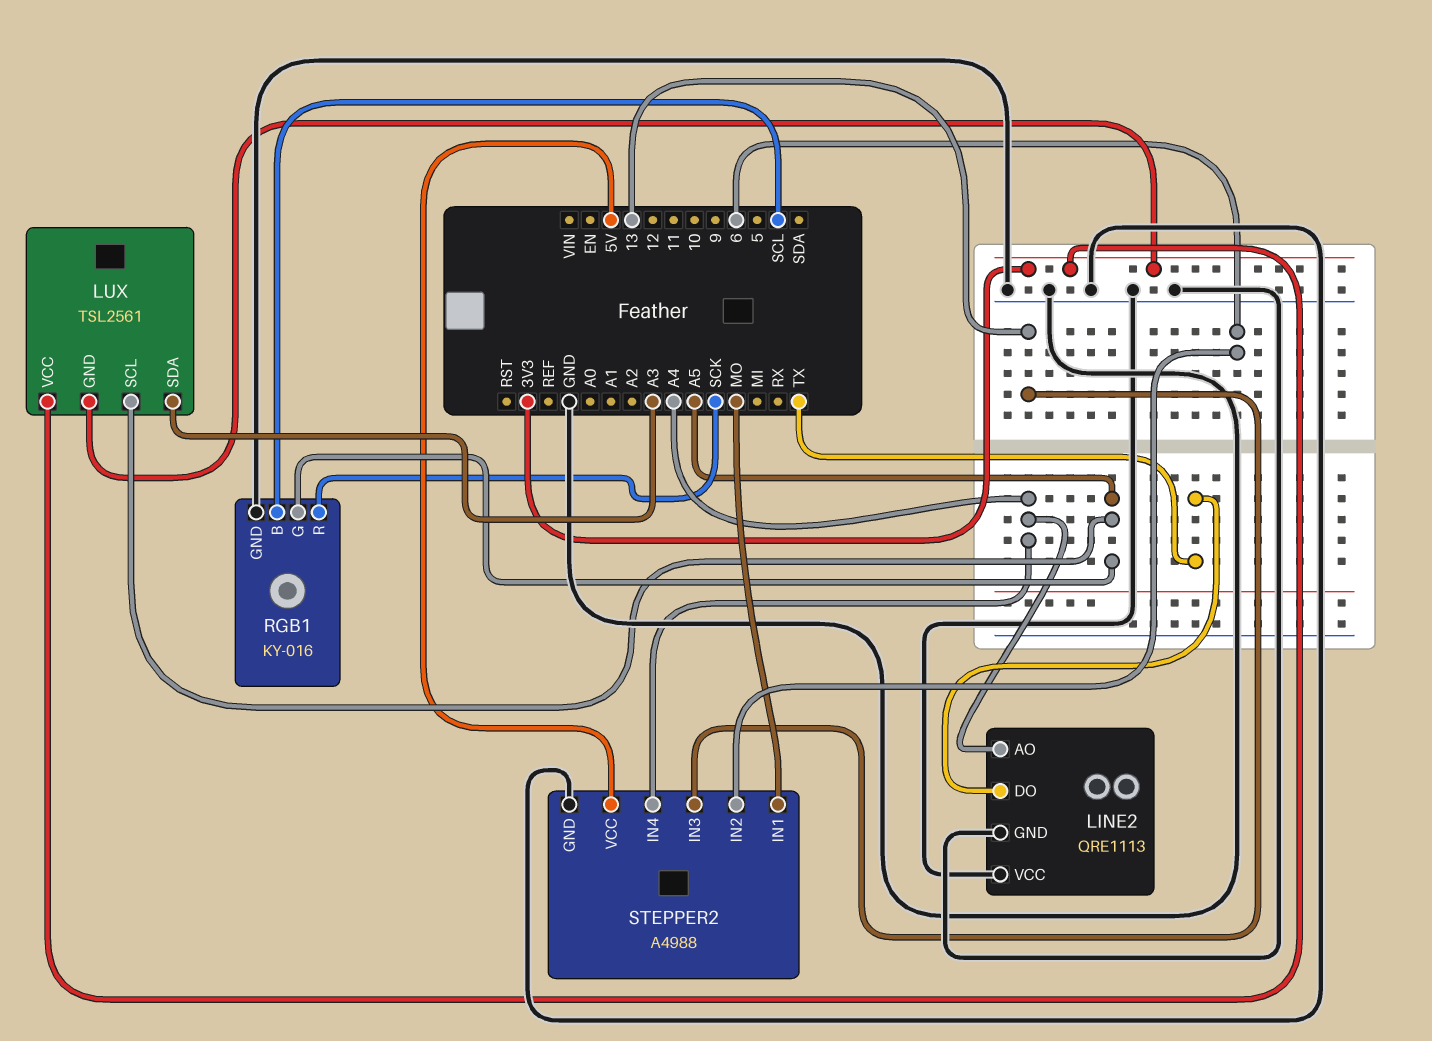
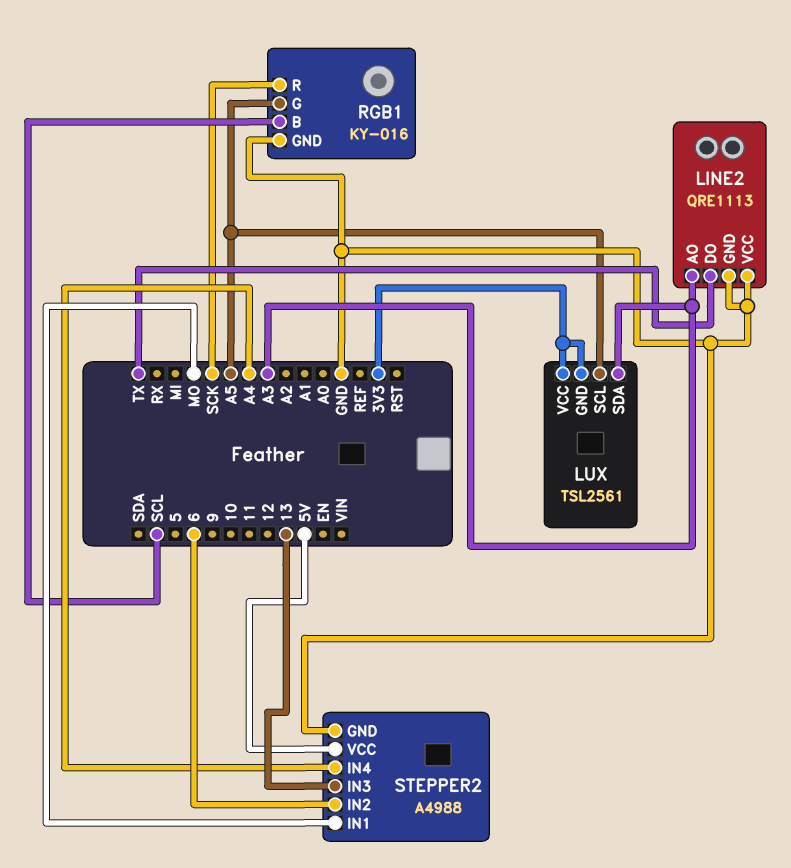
LINE2 pin AO: A4 -> A3

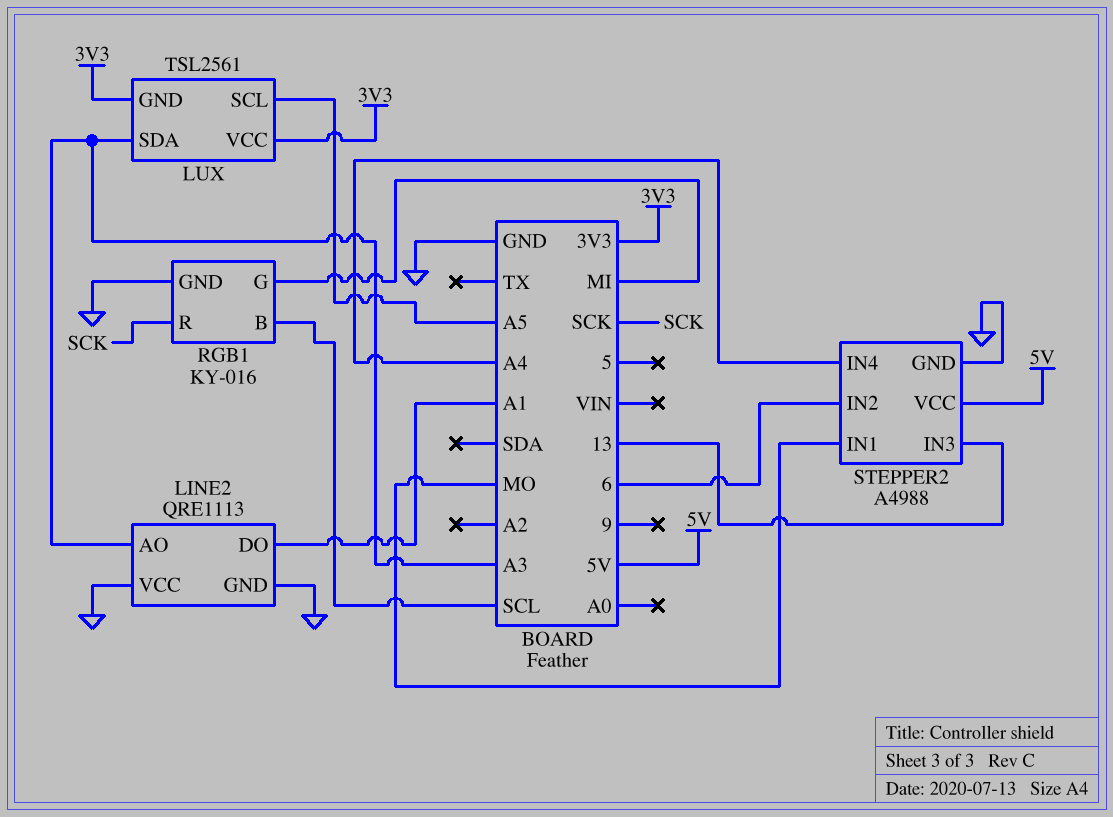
LINE2 pin DO: TX -> A1
RGB1 pin G: A5 -> MI

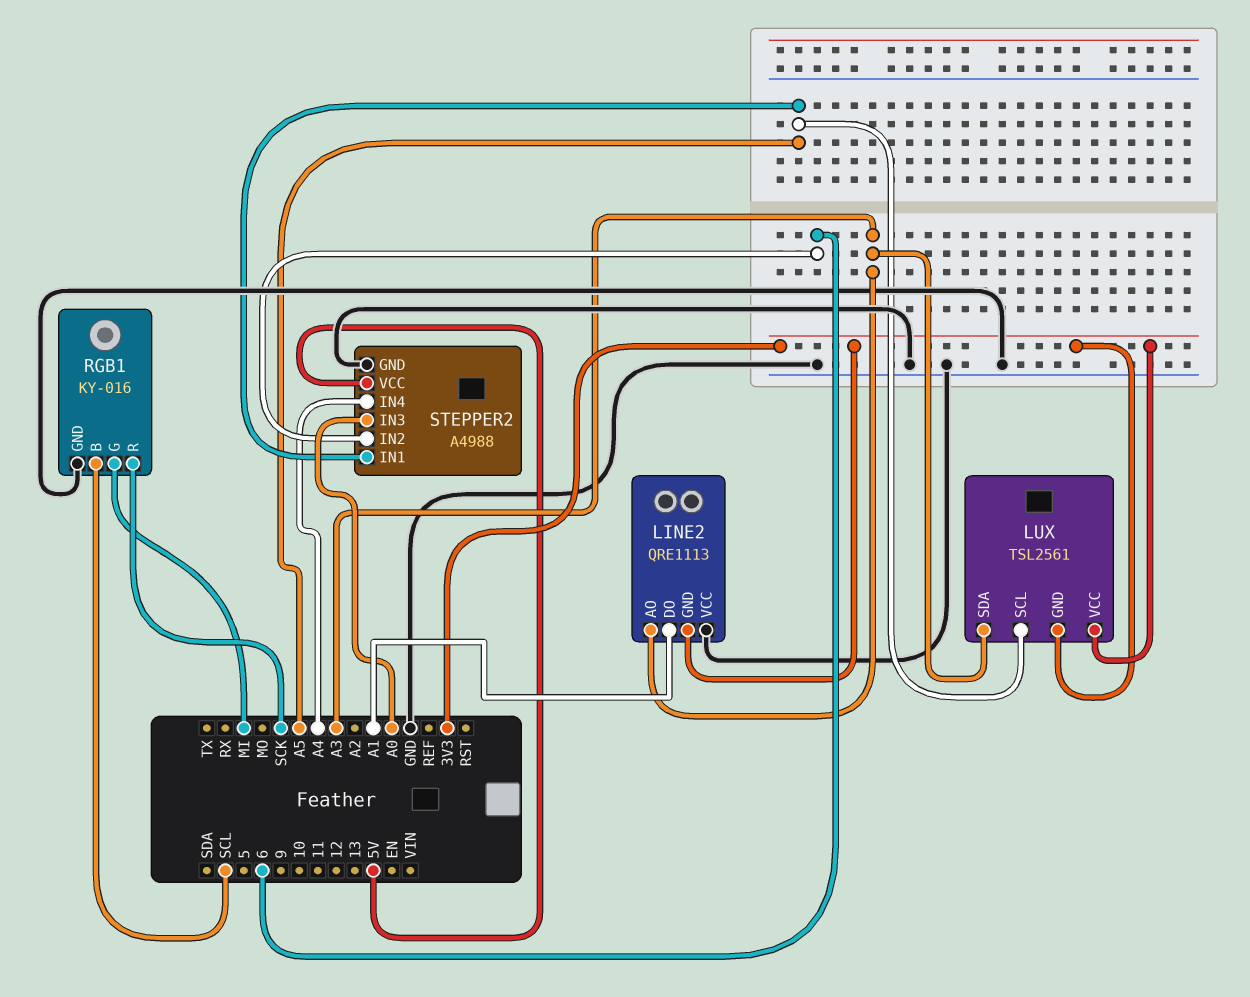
LINE2 pin GND: GND -> 3V3
STEPPER2 pin IN1: MO -> A5
STEPPER2 pin IN3: 13 -> A0

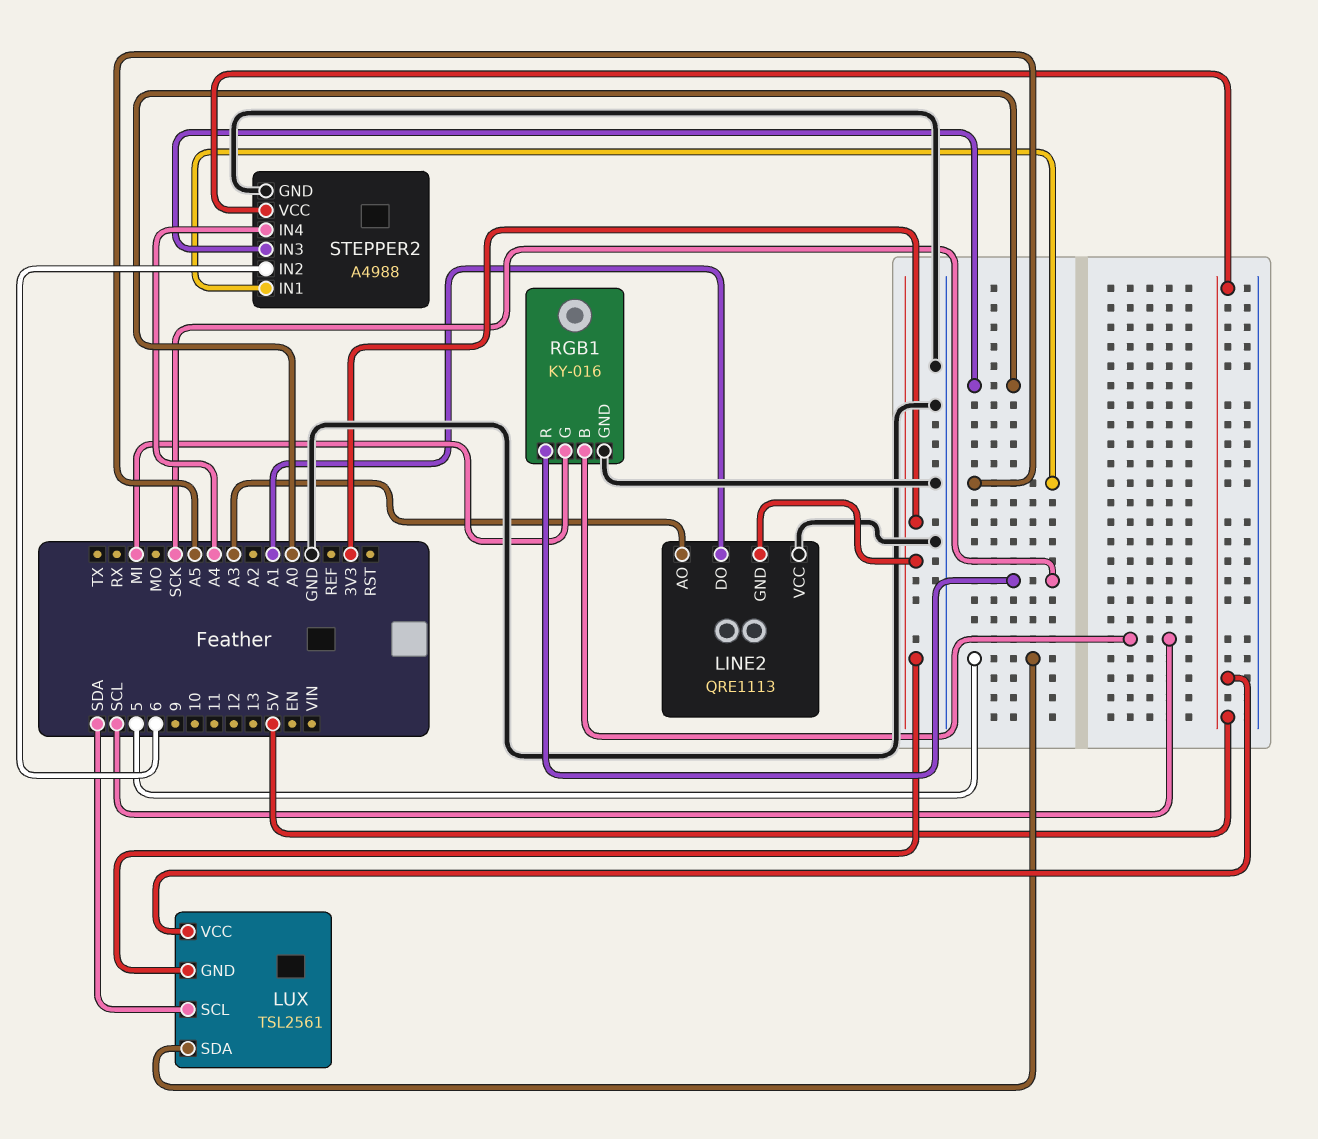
LUX pin SCL: A5 -> SDA
LUX pin SDA: A3 -> 5
LUX pin VCC: 3V3 -> 5V

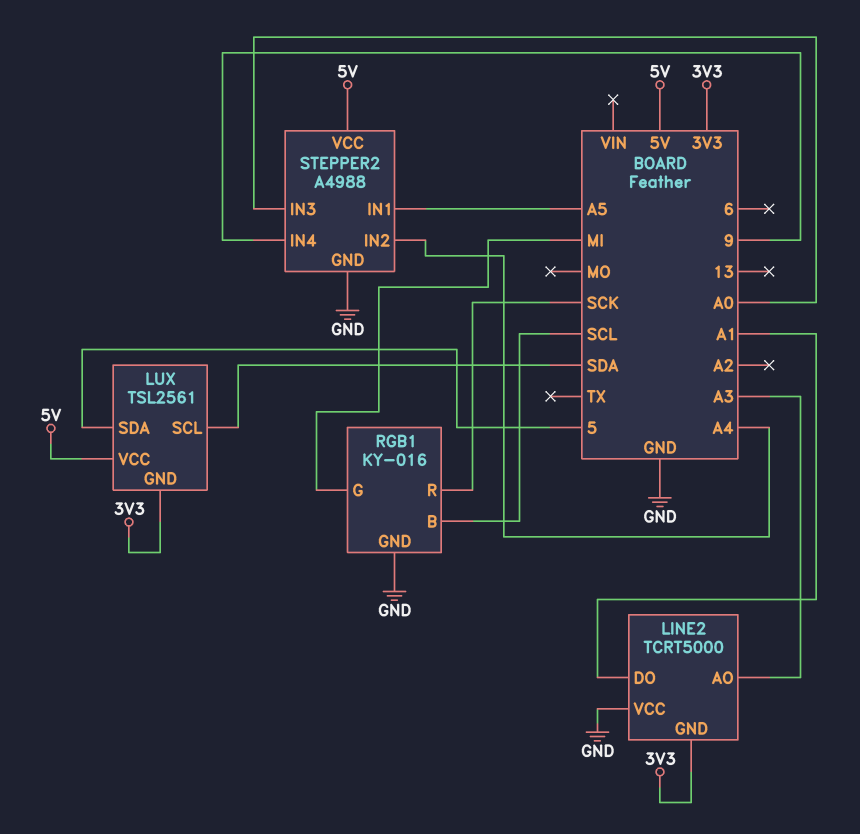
LINE2: QRE1113 -> TCRT5000
STEPPER2 pin IN2: 6 -> A4
STEPPER2 pin IN4: A4 -> 9

